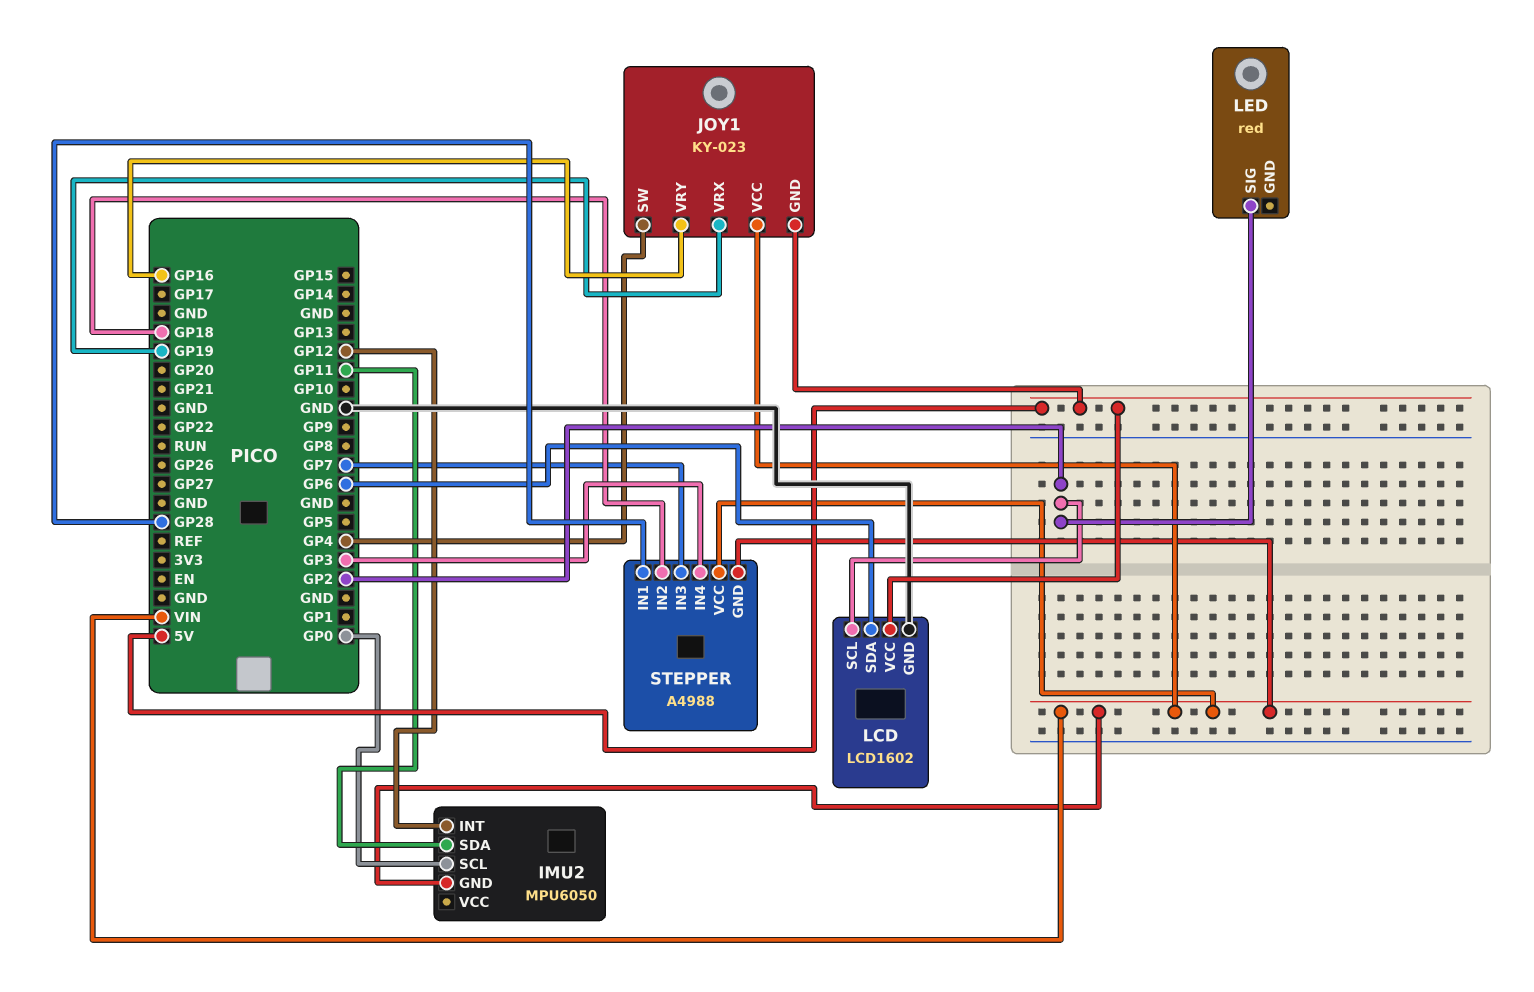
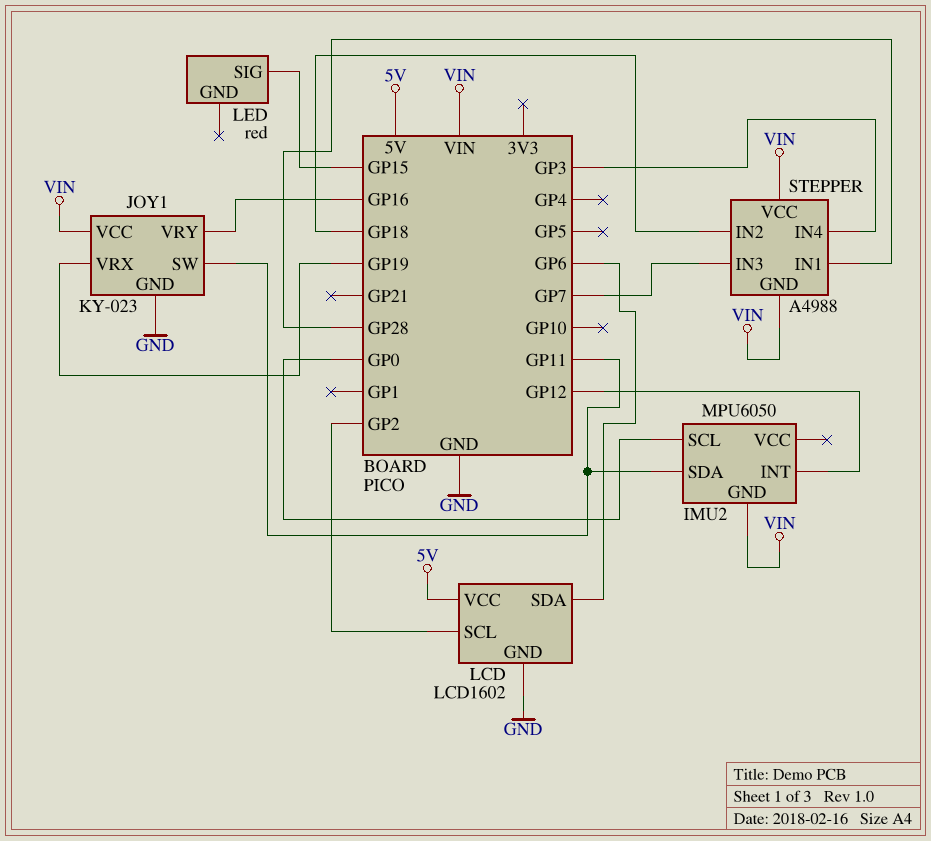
JOY1 pin GND: 5V -> GND
JOY1 pin SW: GP4 -> GP11
LED pin SIG: GP2 -> GP15

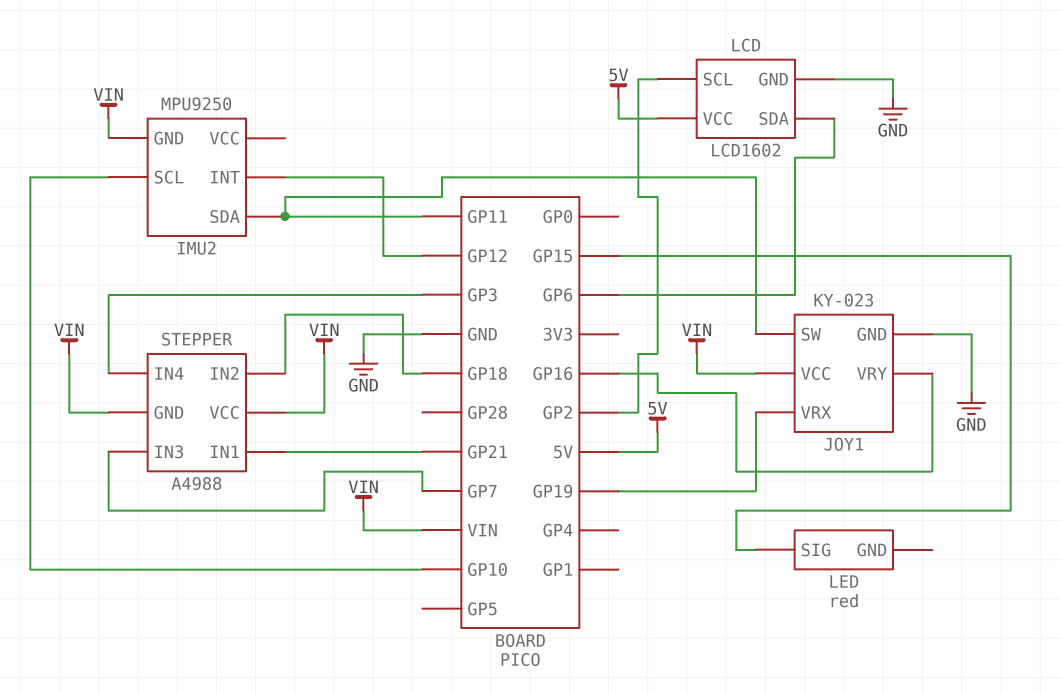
IMU2: MPU6050 -> MPU9250
IMU2 pin SCL: GP0 -> GP10
STEPPER pin IN1: GP28 -> GP21

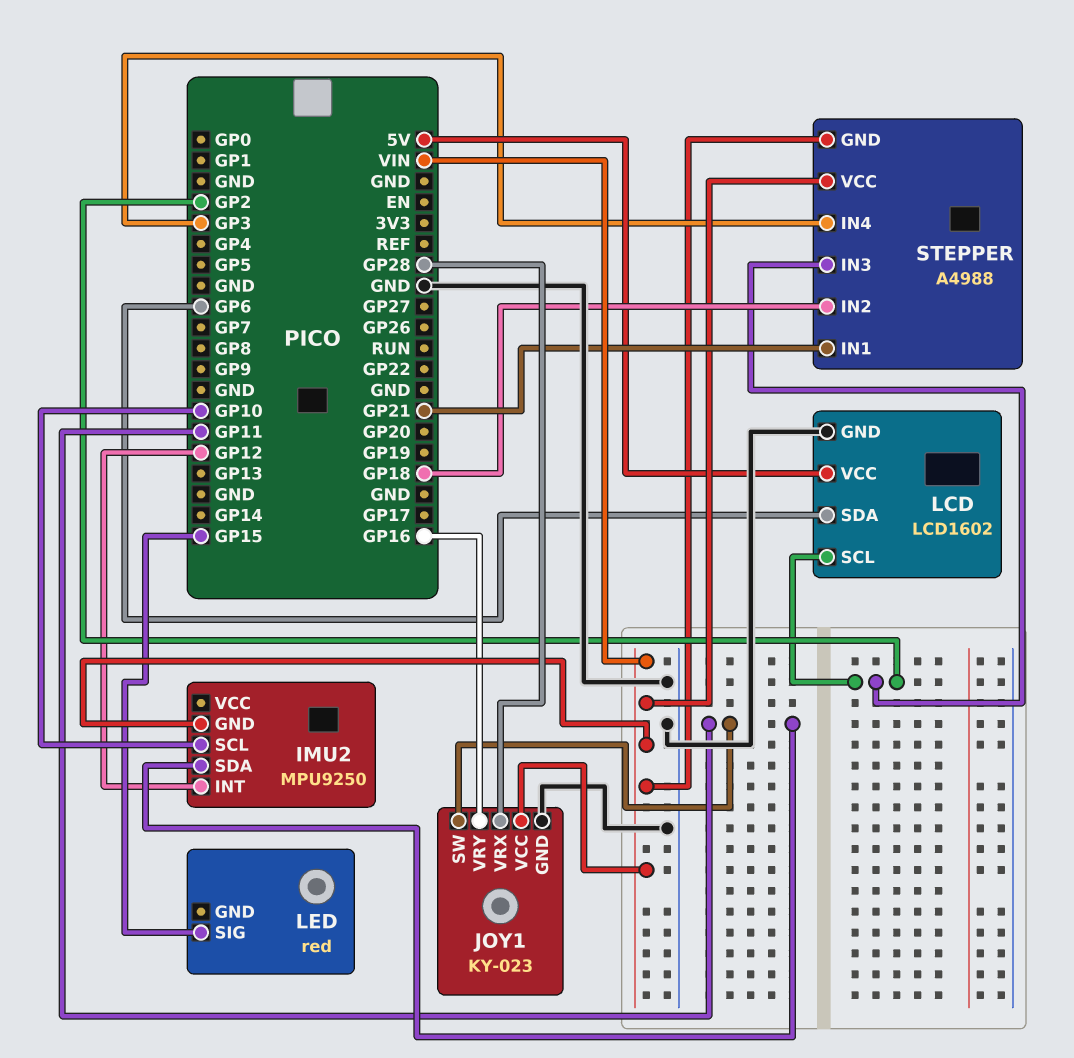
JOY1 pin VRX: GP19 -> GP28
STEPPER pin IN3: GP7 -> GP2

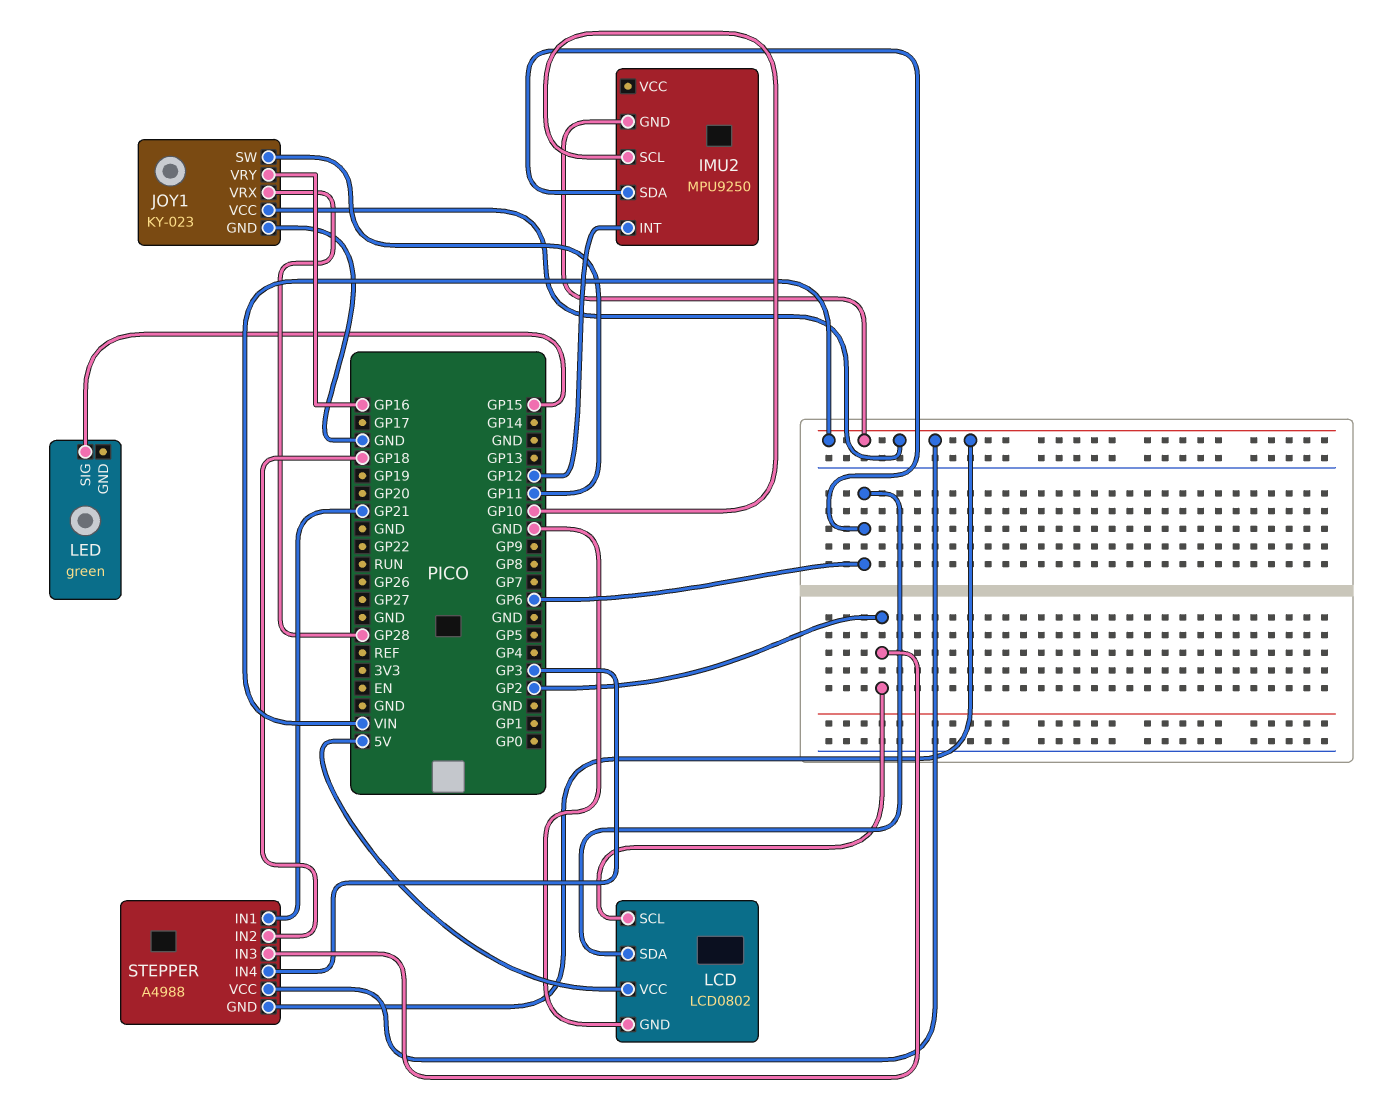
IMU2 pin SDA: GP11 -> GP6
LCD: LCD1602 -> LCD0802
LED: red -> green

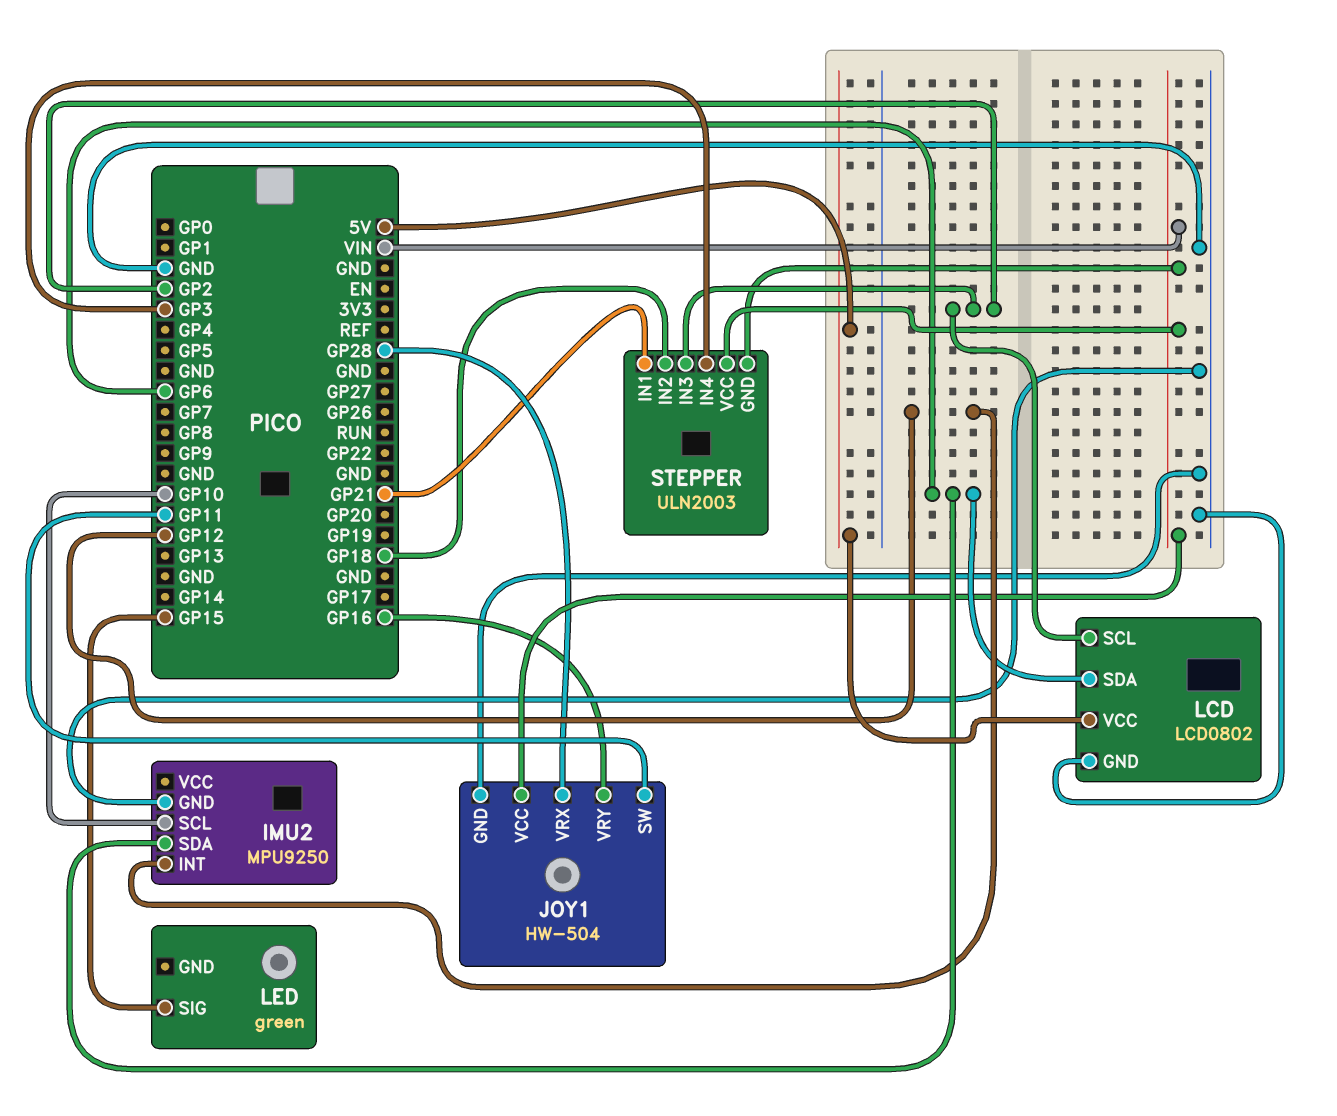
IMU2 pin GND: VIN -> GND
JOY1: KY-023 -> HW-504
STEPPER: A4988 -> ULN2003

